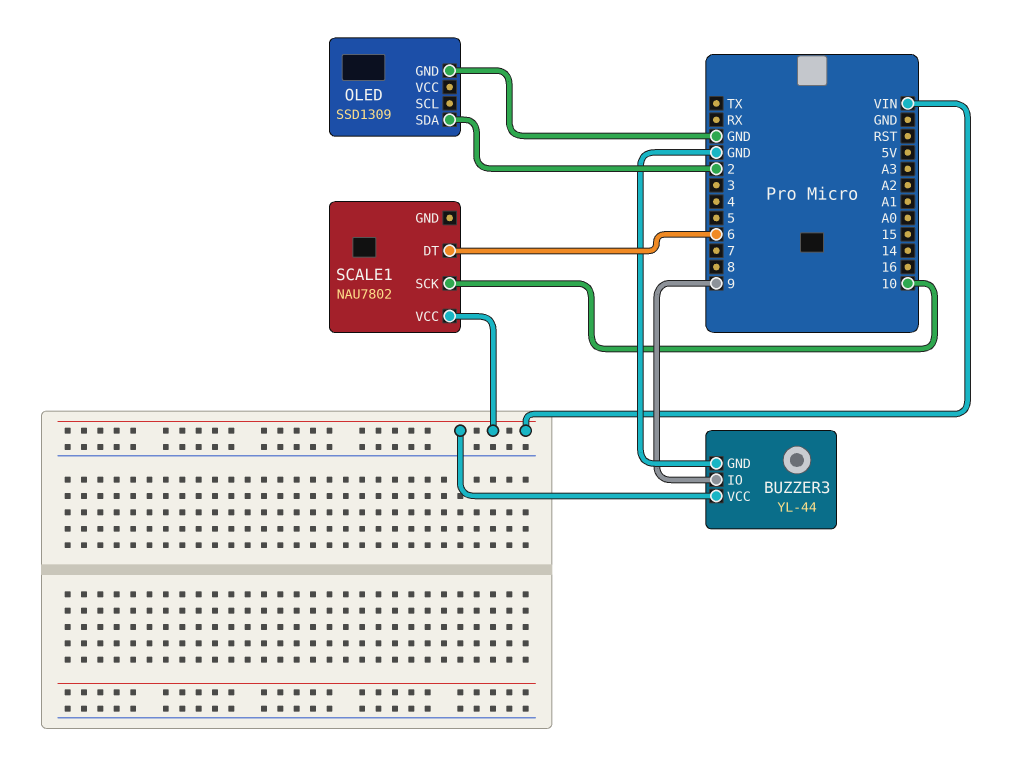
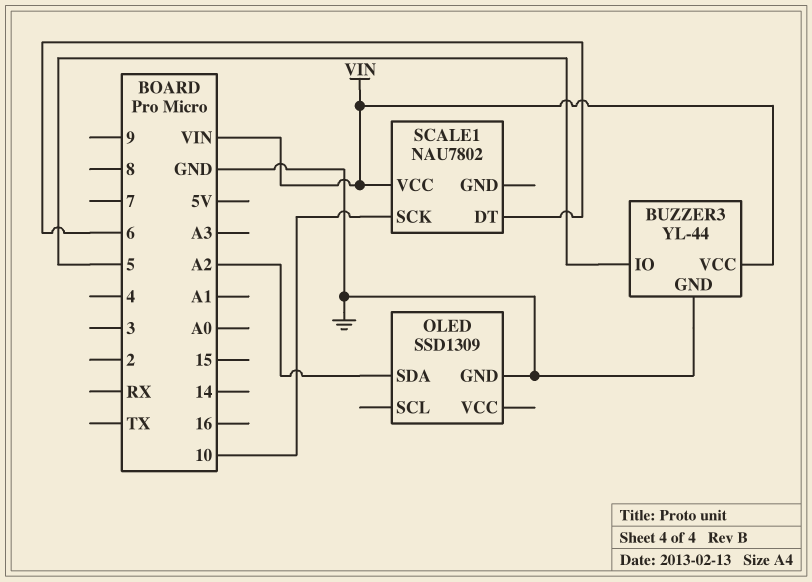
BUZZER3 pin IO: 9 -> 5
OLED pin SDA: 2 -> A2

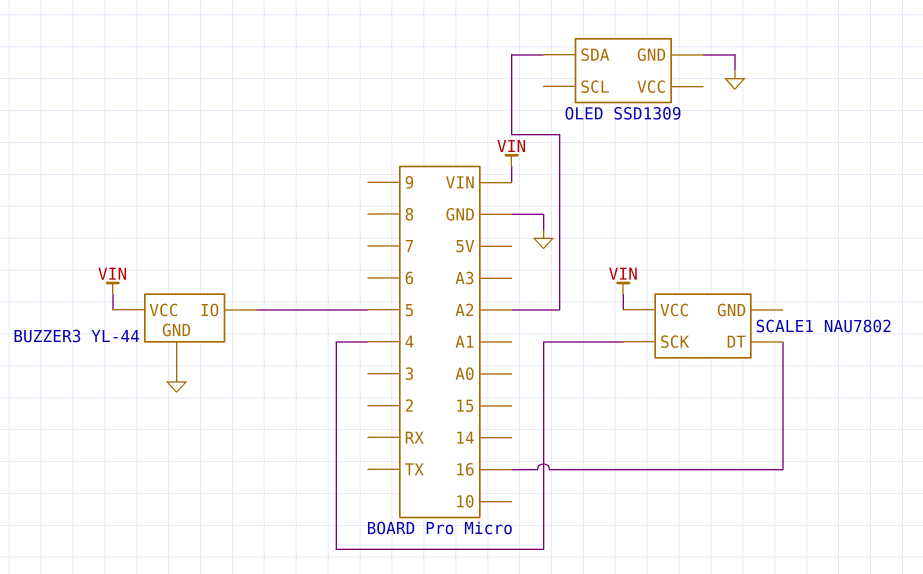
SCALE1 pin DT: 6 -> 16
SCALE1 pin SCK: 10 -> 4

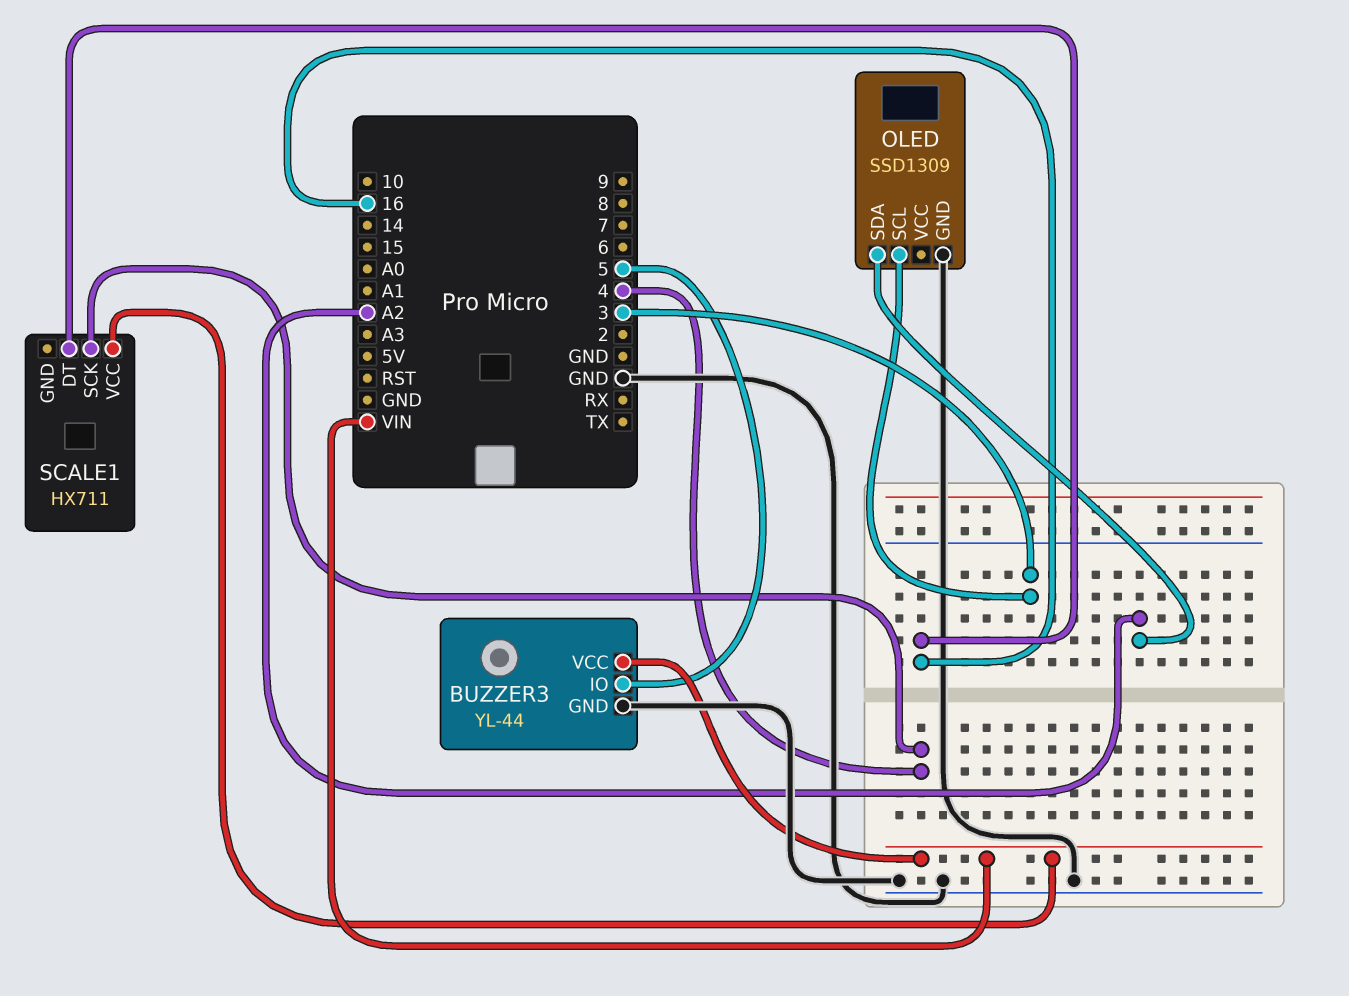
OLED pin SCL: none -> 3
SCALE1: NAU7802 -> HX711

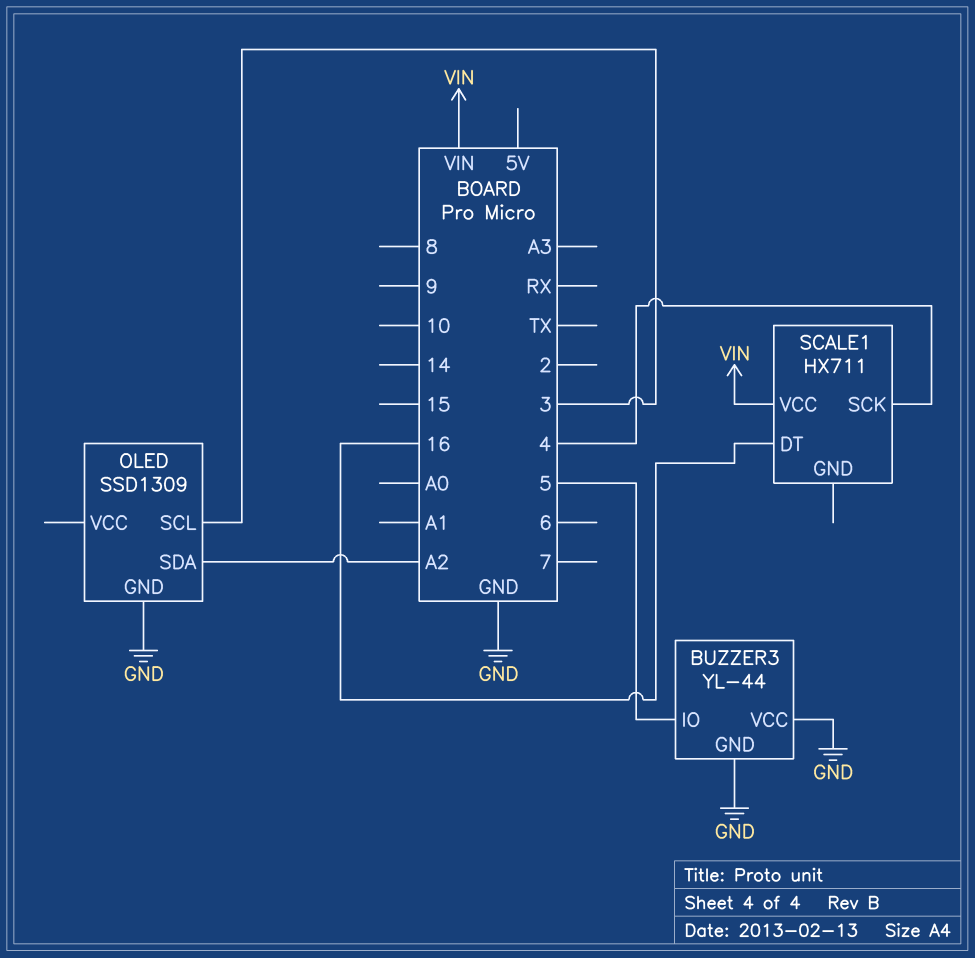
BUZZER3 pin VCC: VIN -> GND

